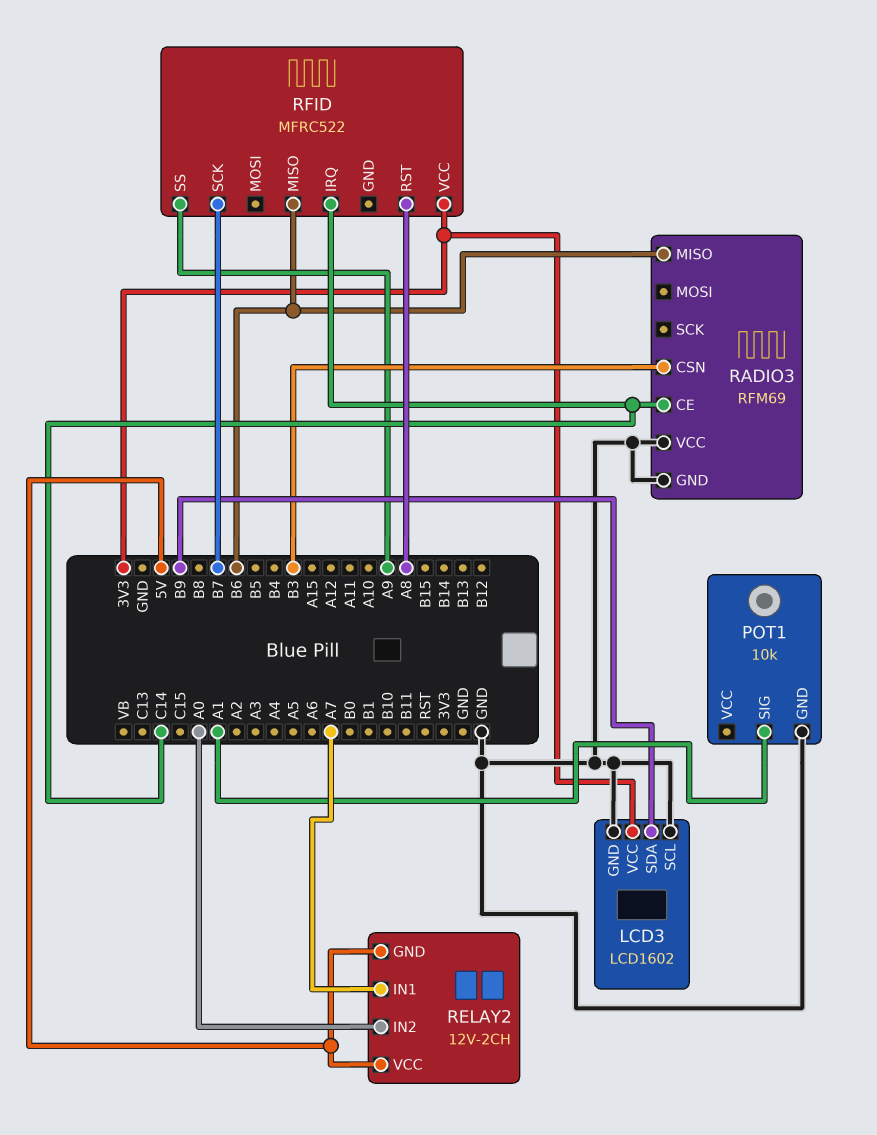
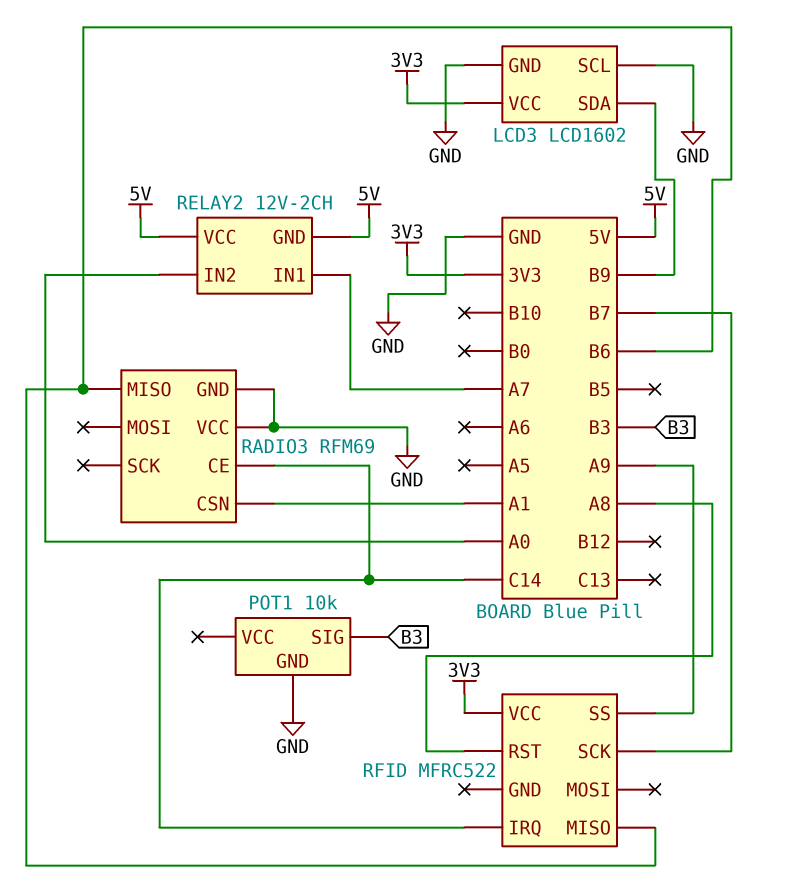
POT1 pin SIG: A1 -> B3
RADIO3 pin CSN: B3 -> A1

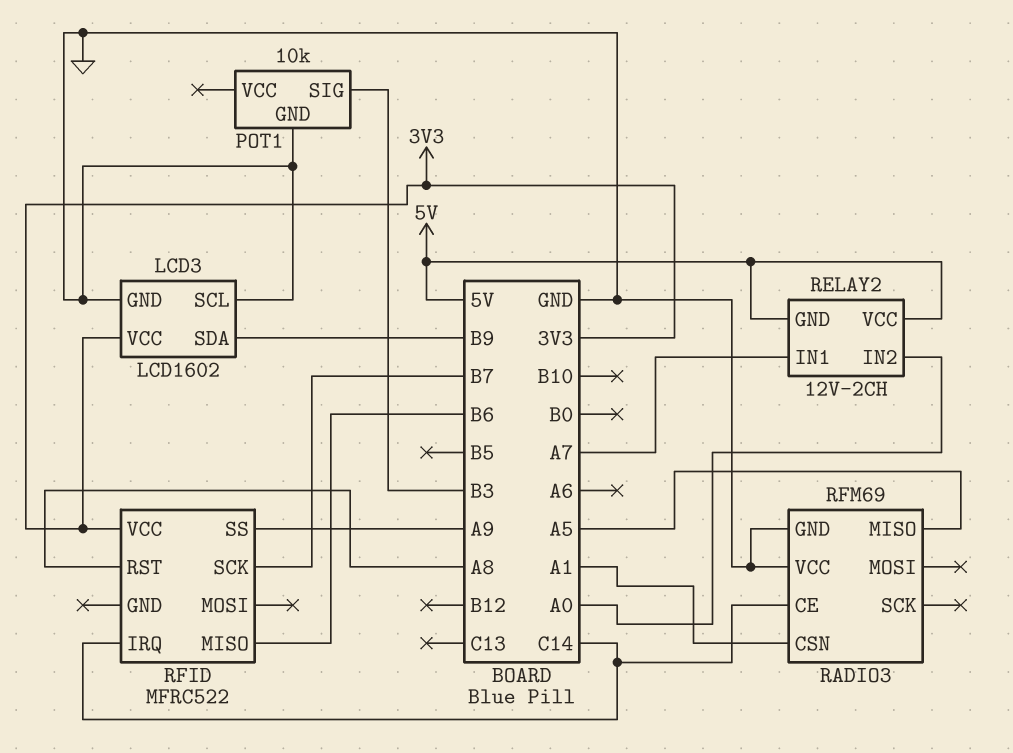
RADIO3 pin MISO: B6 -> A5

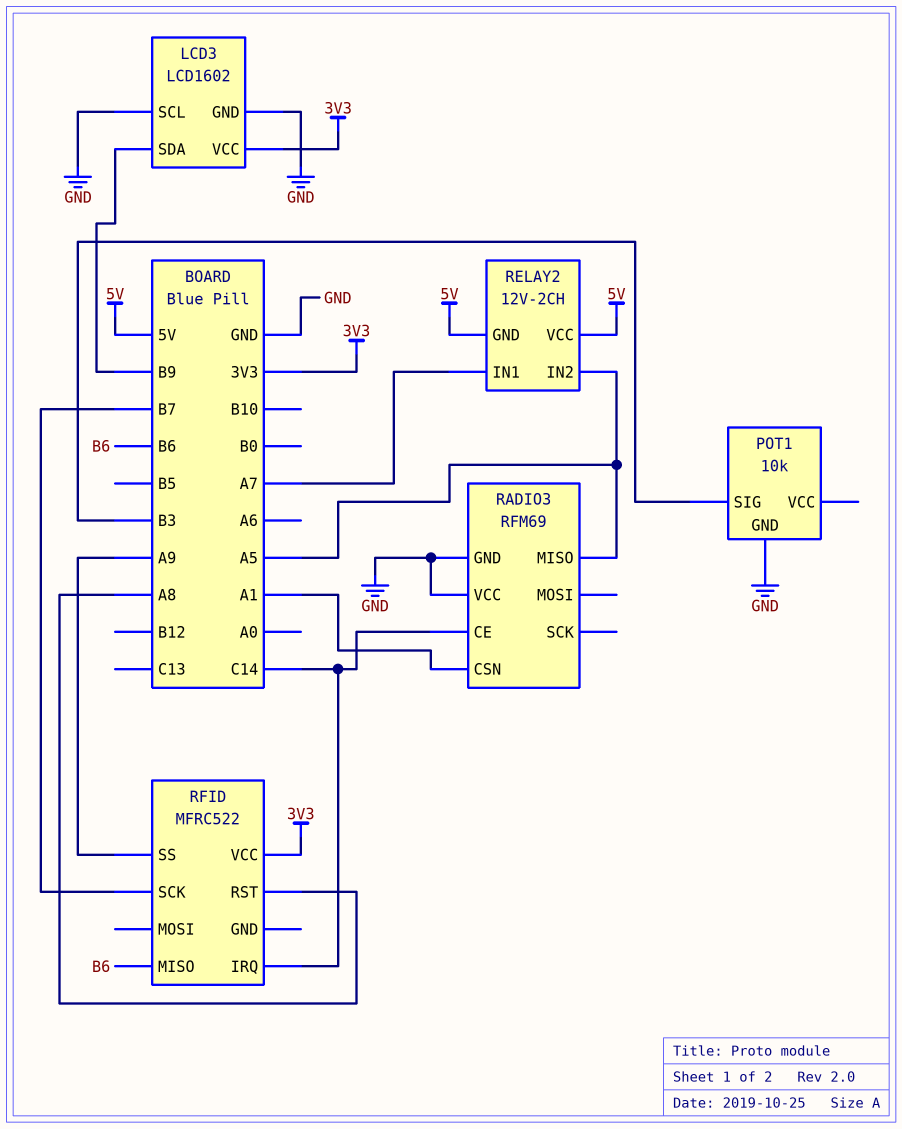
RELAY2 pin IN2: A0 -> A5

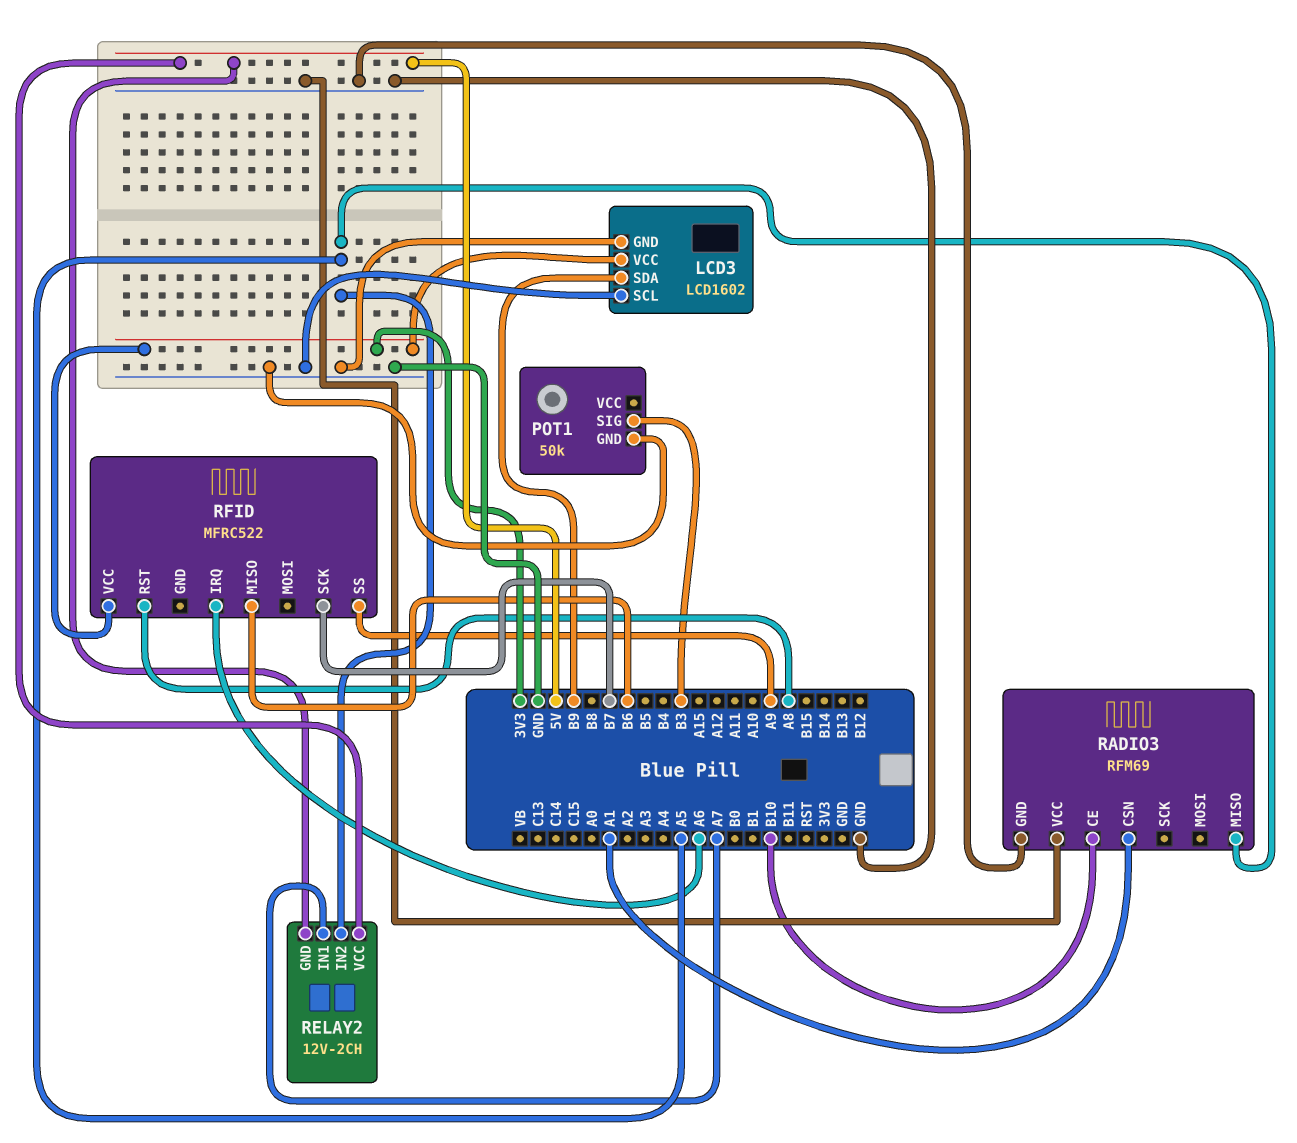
POT1: 10k -> 50k
RADIO3 pin CE: C14 -> B10
RFID pin IRQ: C14 -> A6

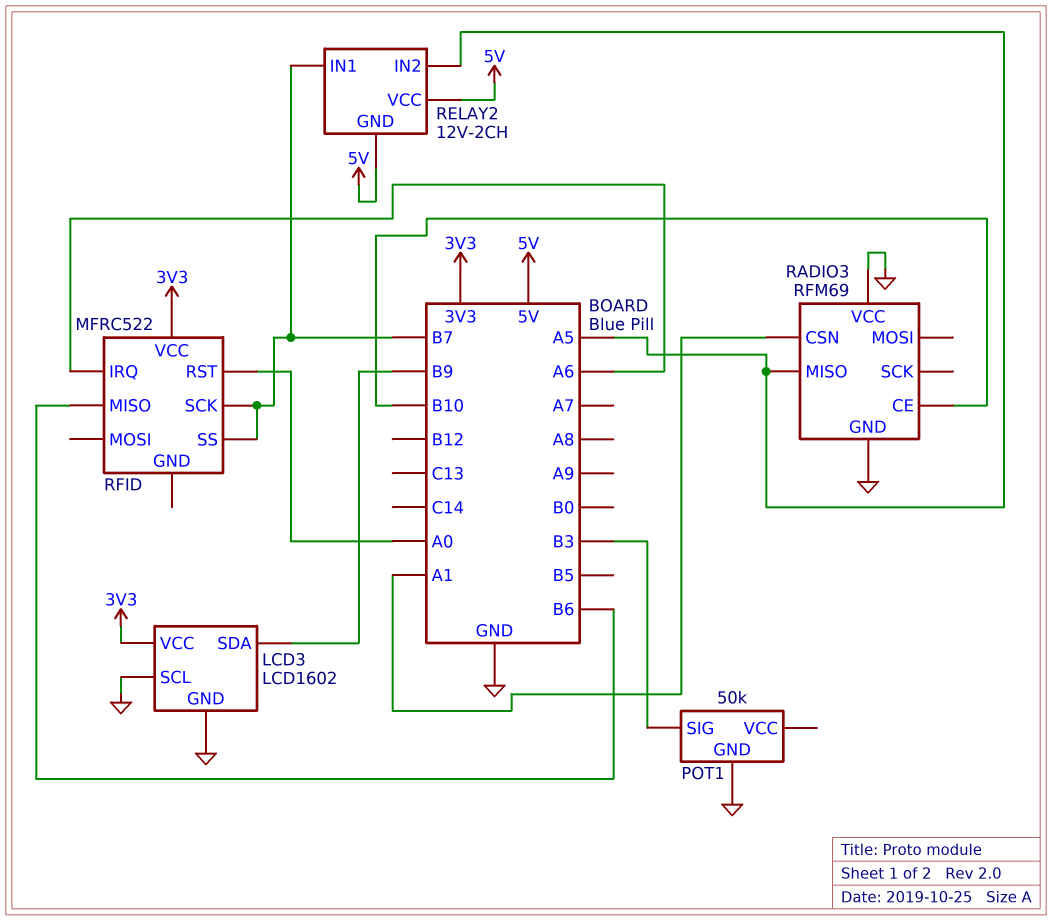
RELAY2 pin IN1: A7 -> B7
RFID pin RST: A8 -> A0
RFID pin SS: A9 -> B7

